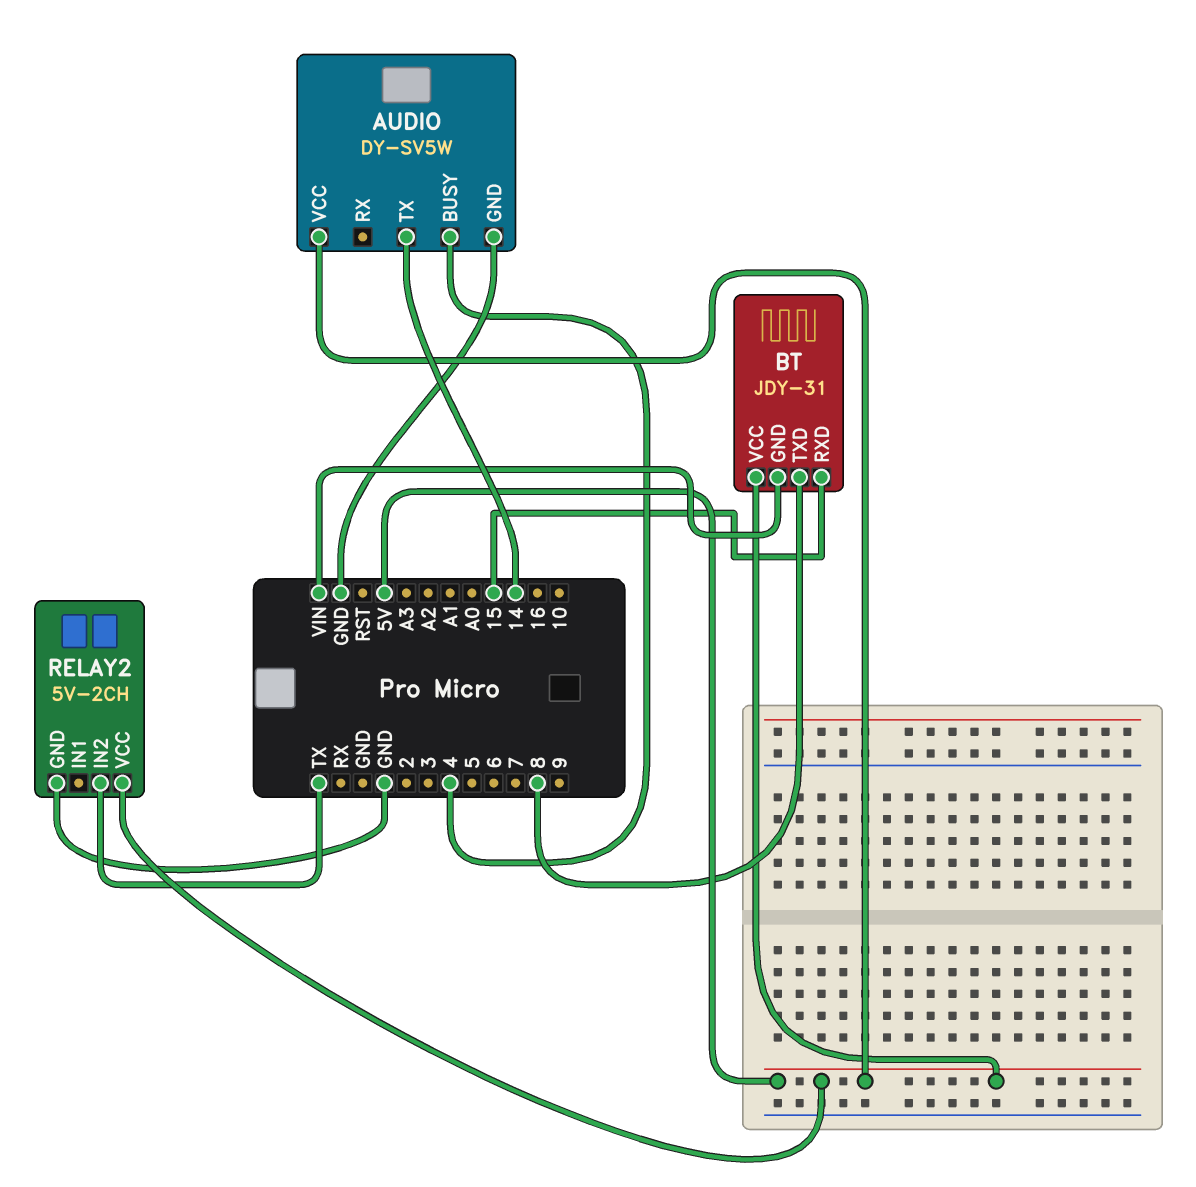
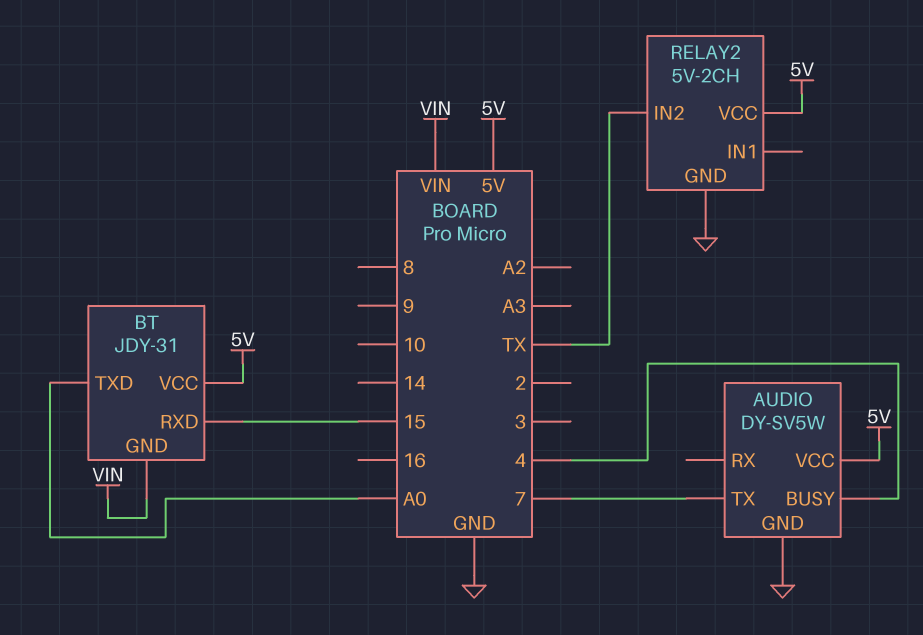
AUDIO pin TX: 14 -> 7
BT pin TXD: 8 -> A0

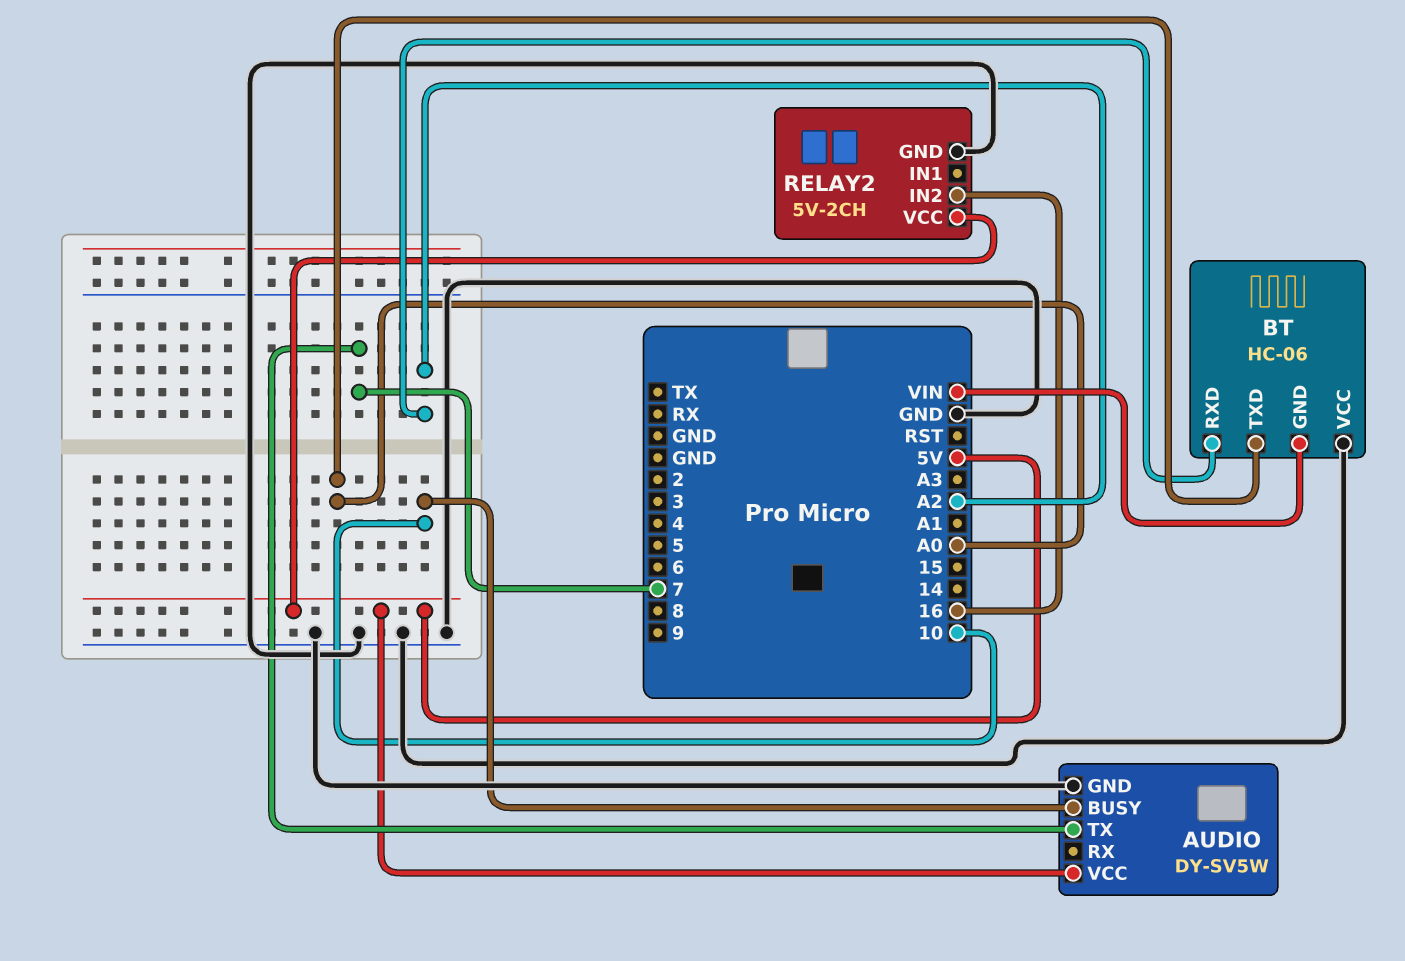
AUDIO pin BUSY: 4 -> 10
BT: JDY-31 -> HC-06
BT pin RXD: 15 -> A2
BT pin VCC: 5V -> GND
RELAY2 pin IN2: TX -> 16

